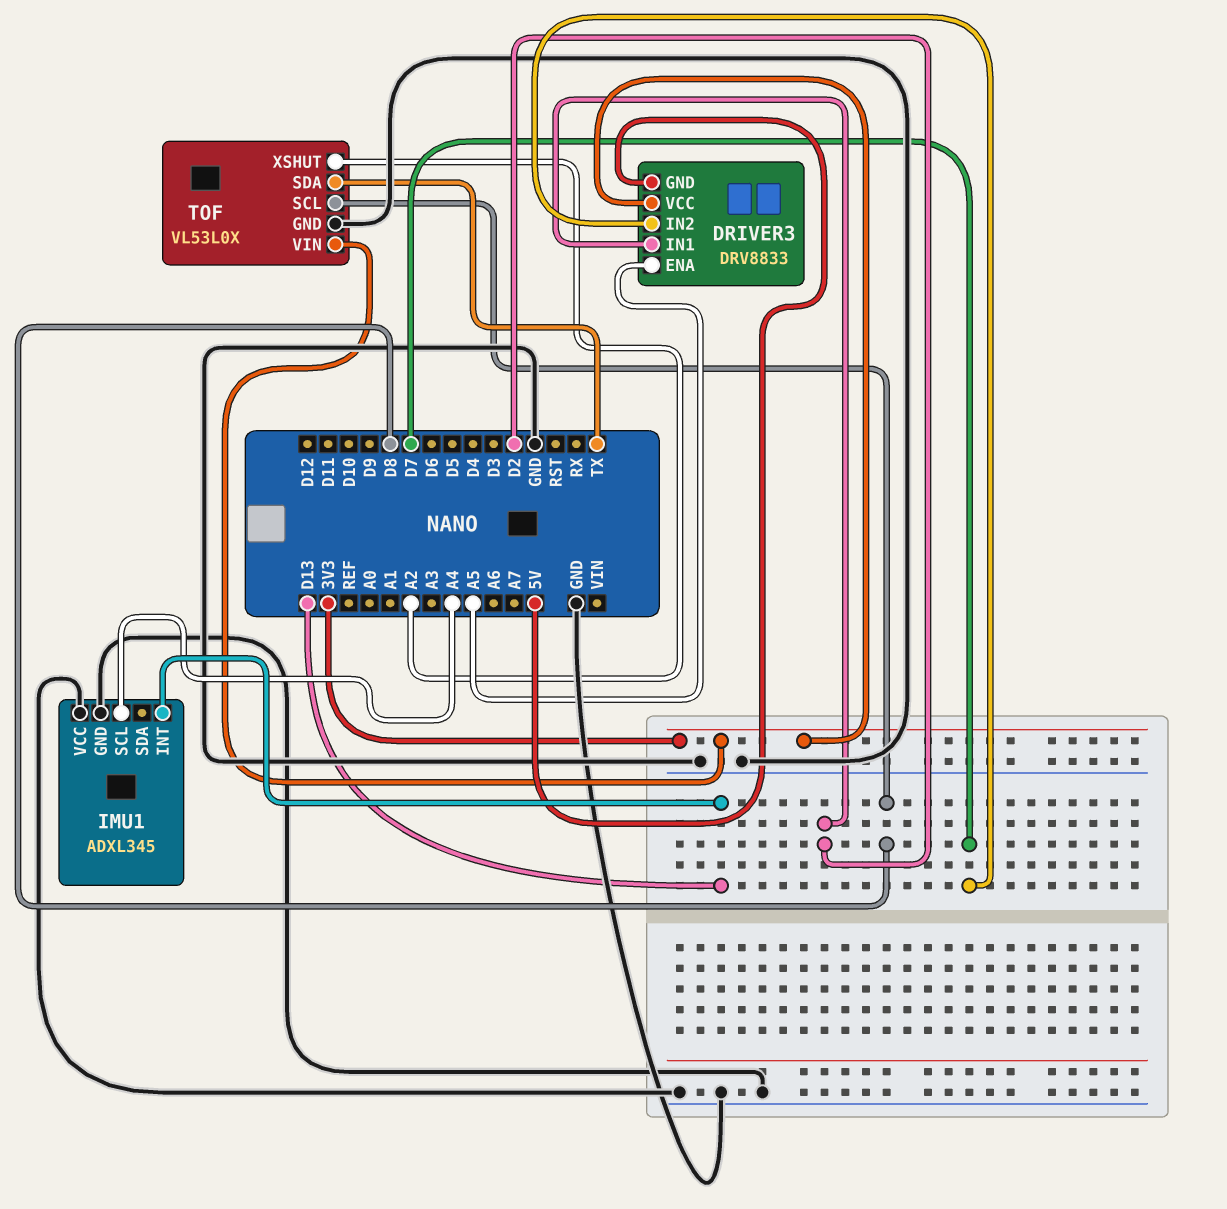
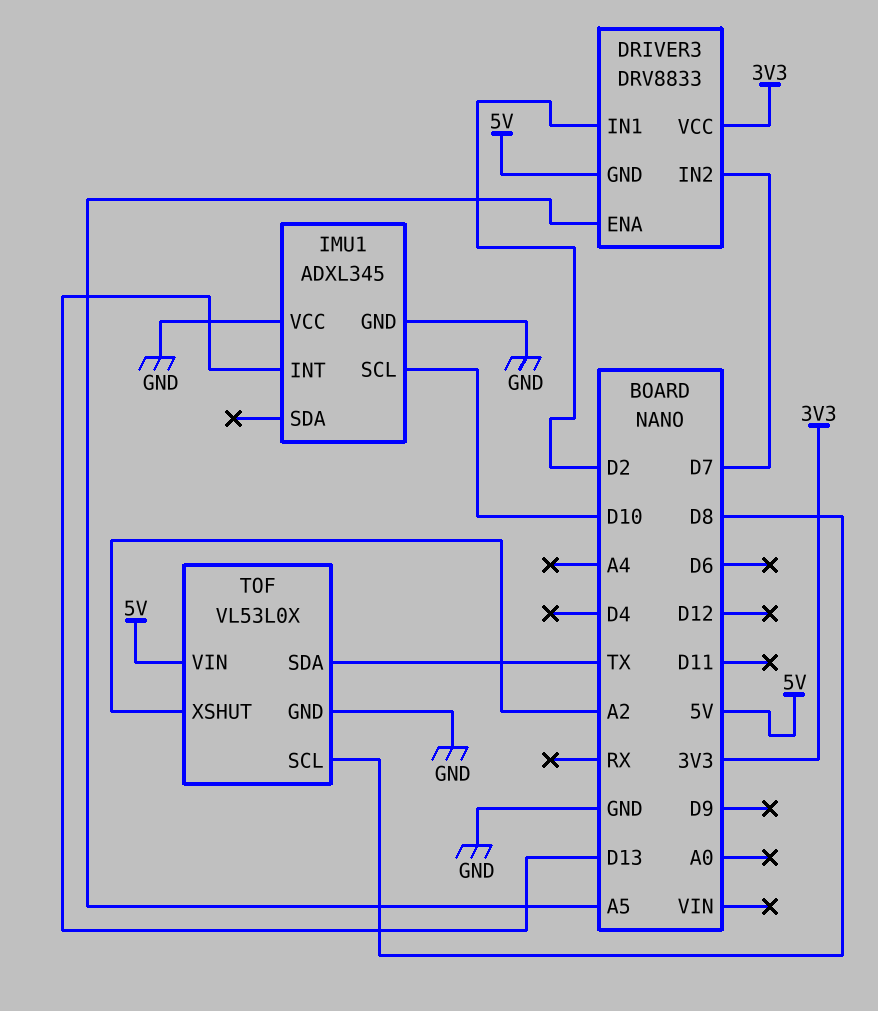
IMU1 pin SCL: A4 -> D10
TOF pin VIN: 3V3 -> 5V

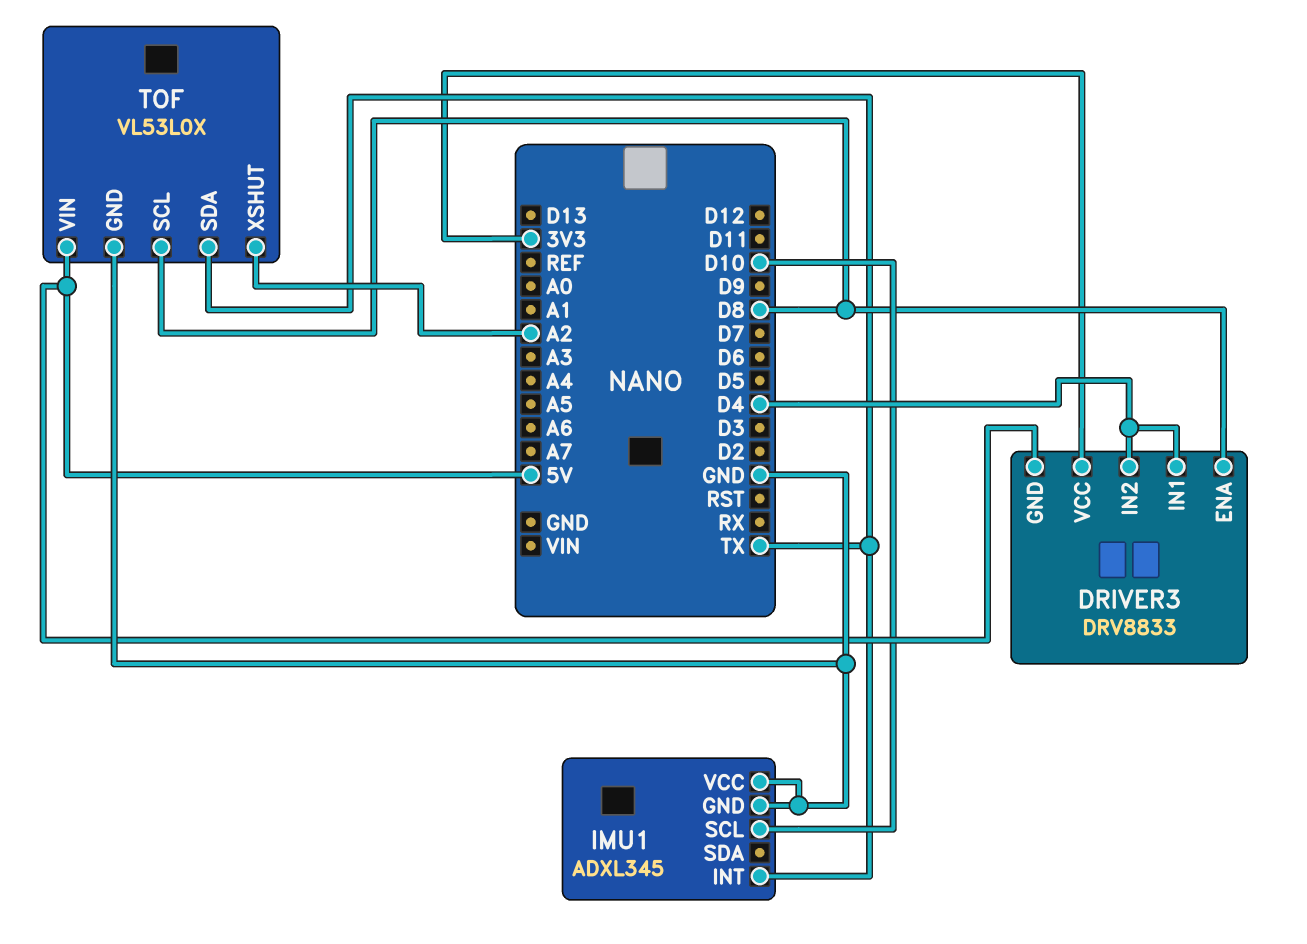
DRIVER3 pin ENA: A5 -> D8
DRIVER3 pin IN1: D2 -> D4
DRIVER3 pin IN2: D7 -> D4
IMU1 pin INT: D13 -> TX

